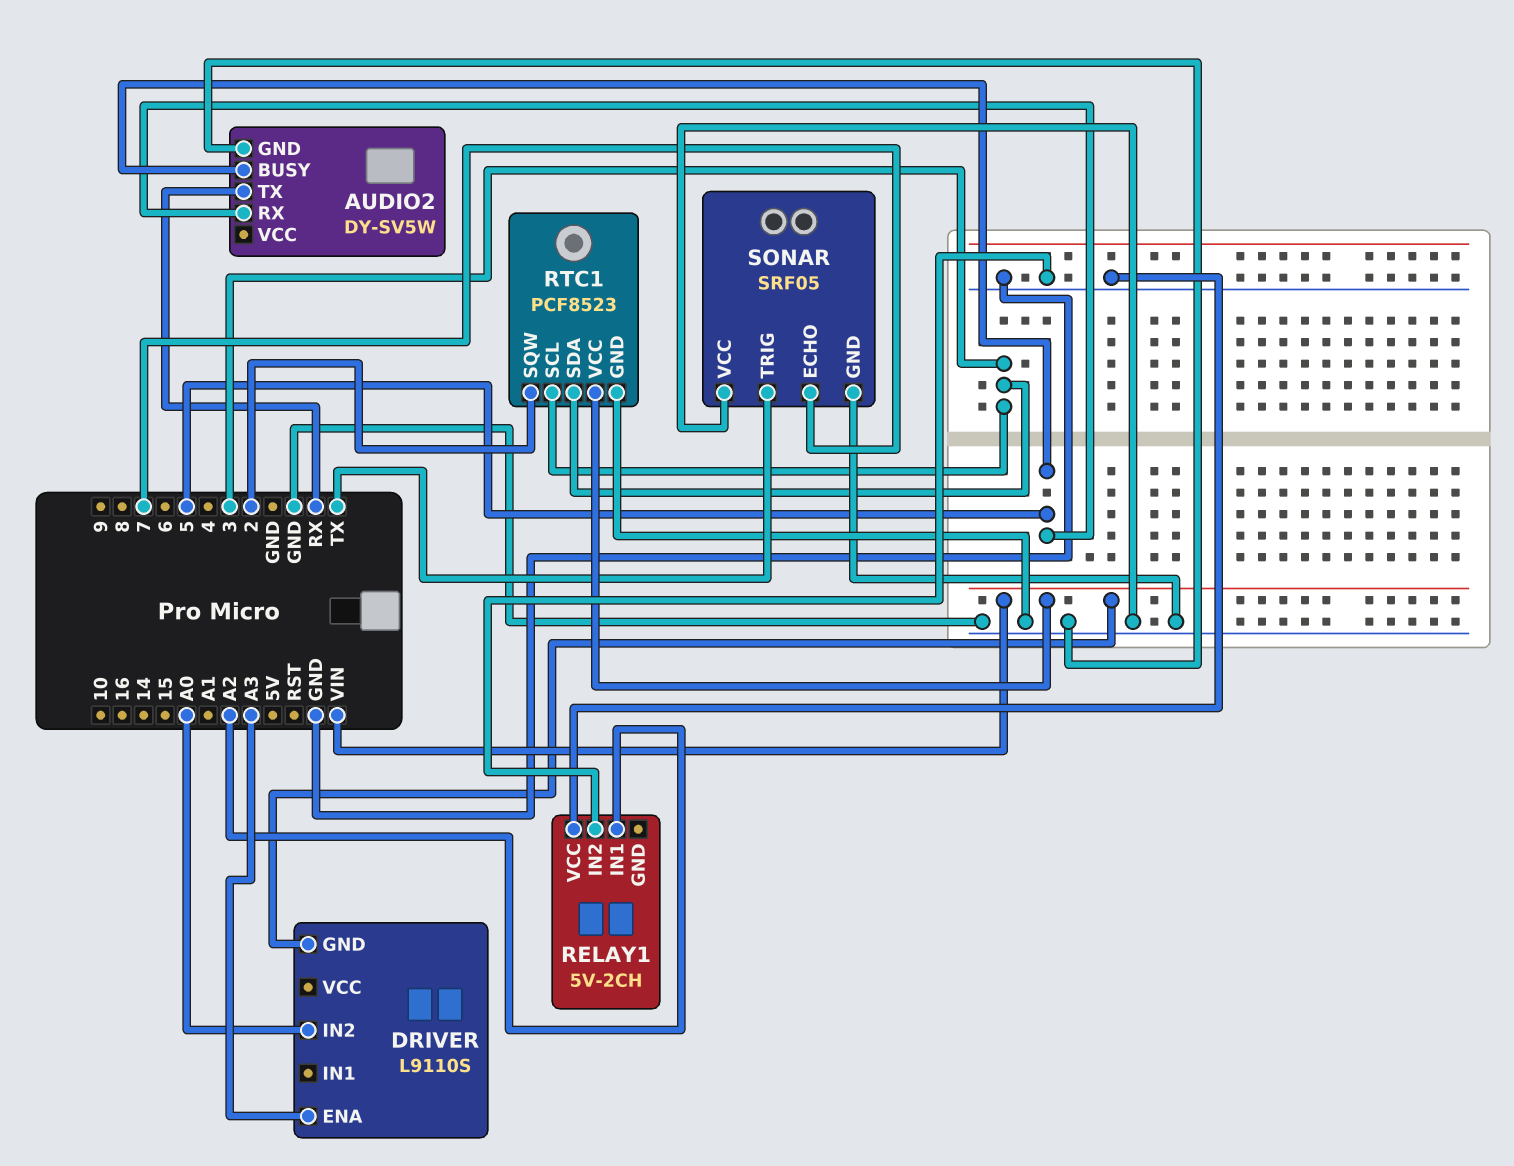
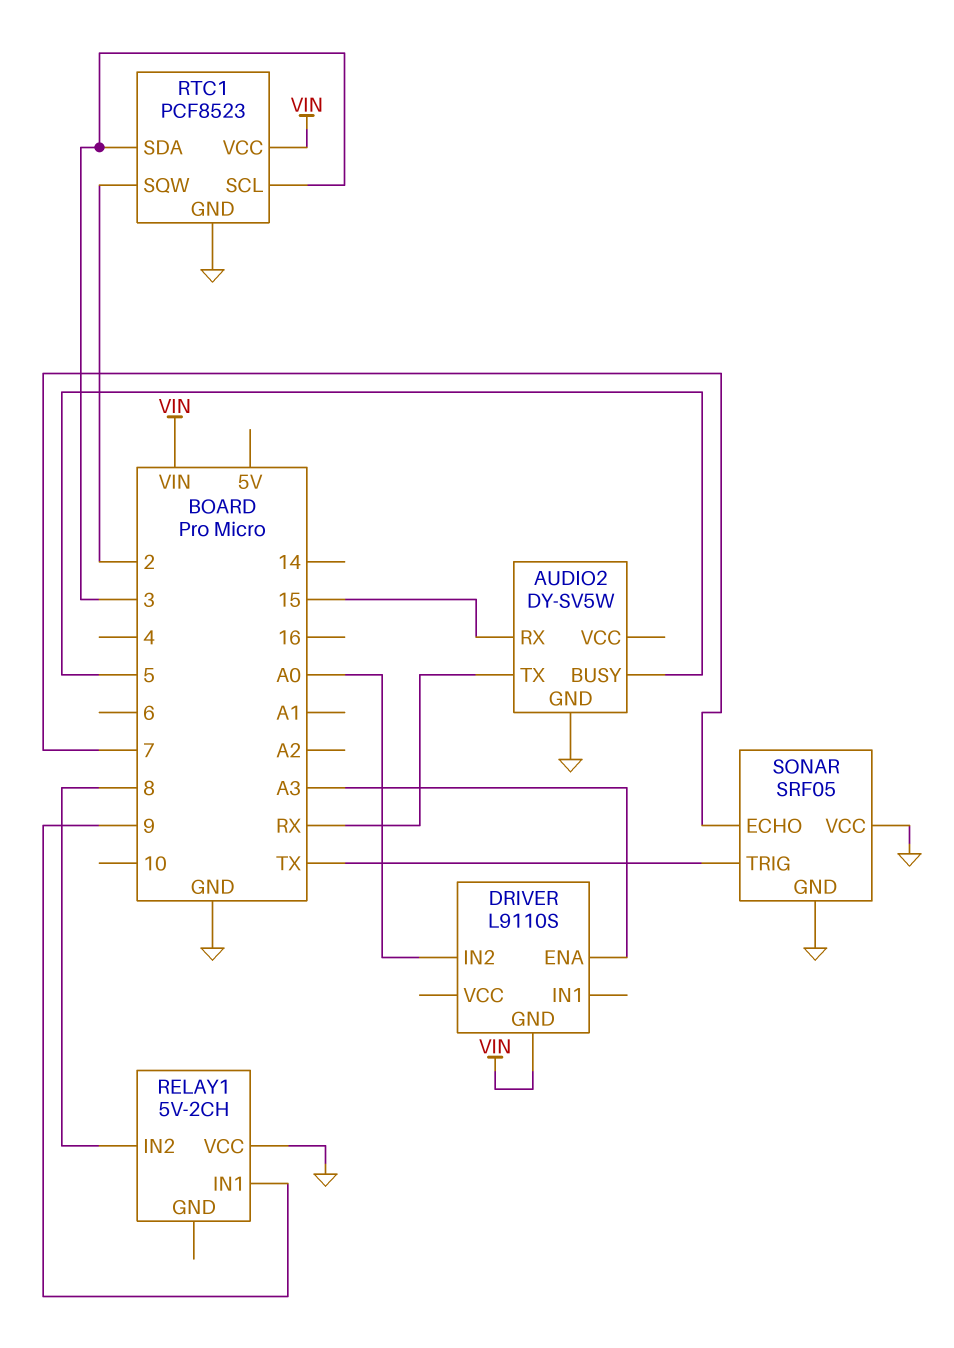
AUDIO2 pin RX: 5 -> 15
RELAY1 pin IN1: A2 -> 9
RELAY1 pin IN2: GND -> 8

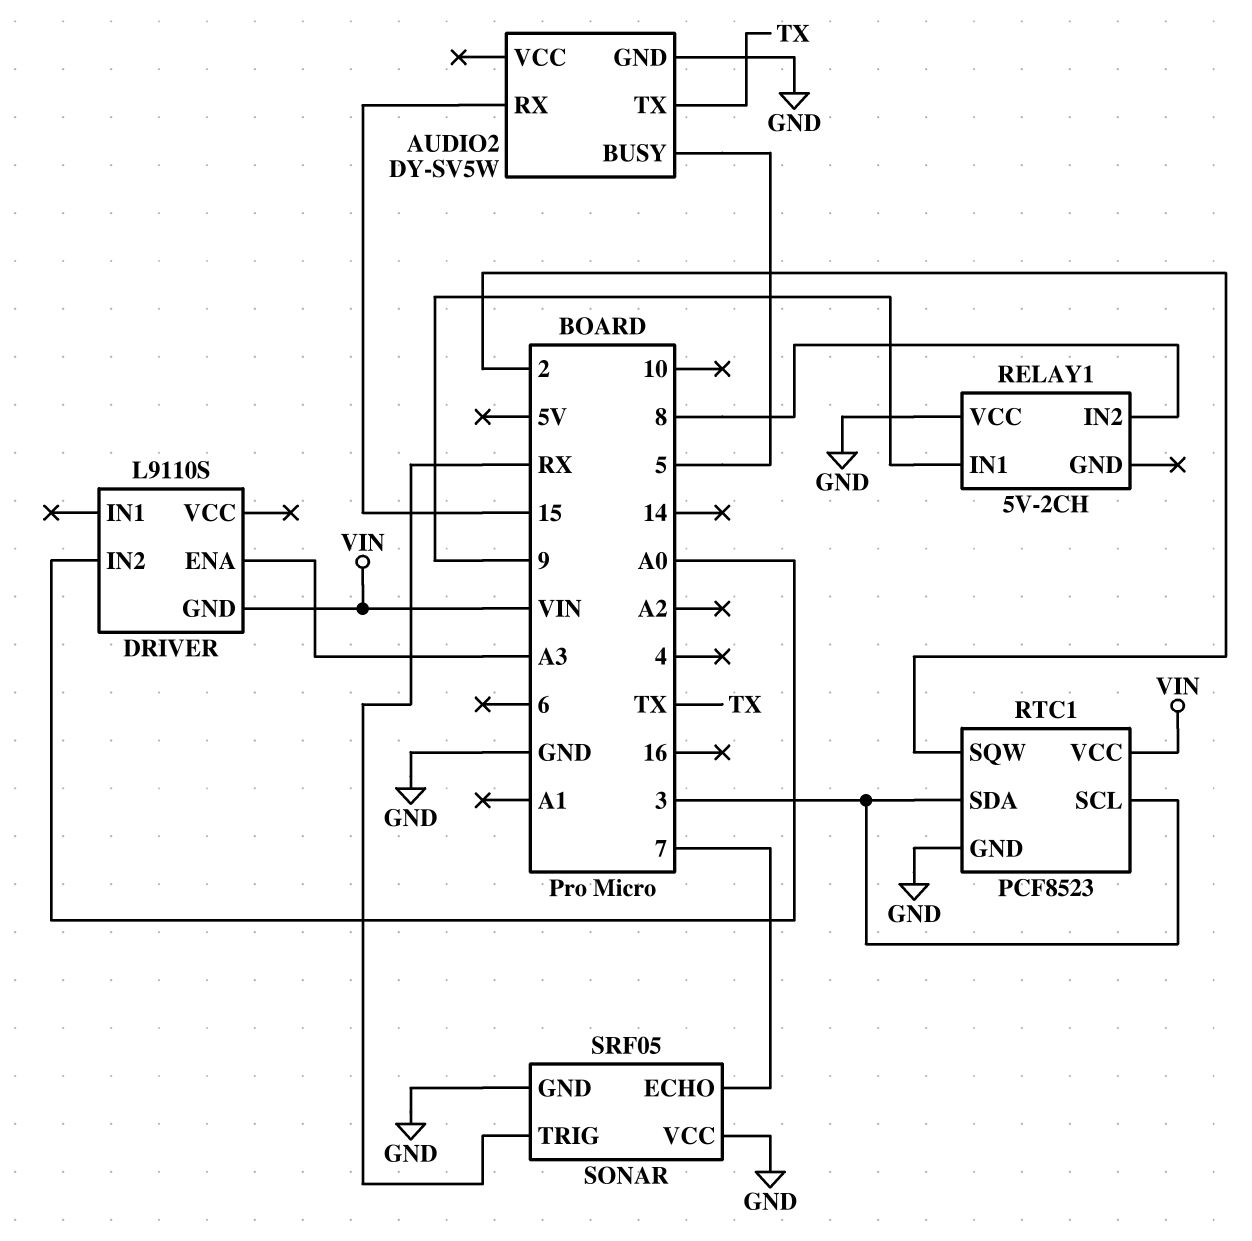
AUDIO2 pin TX: RX -> TX
SONAR pin TRIG: TX -> RX

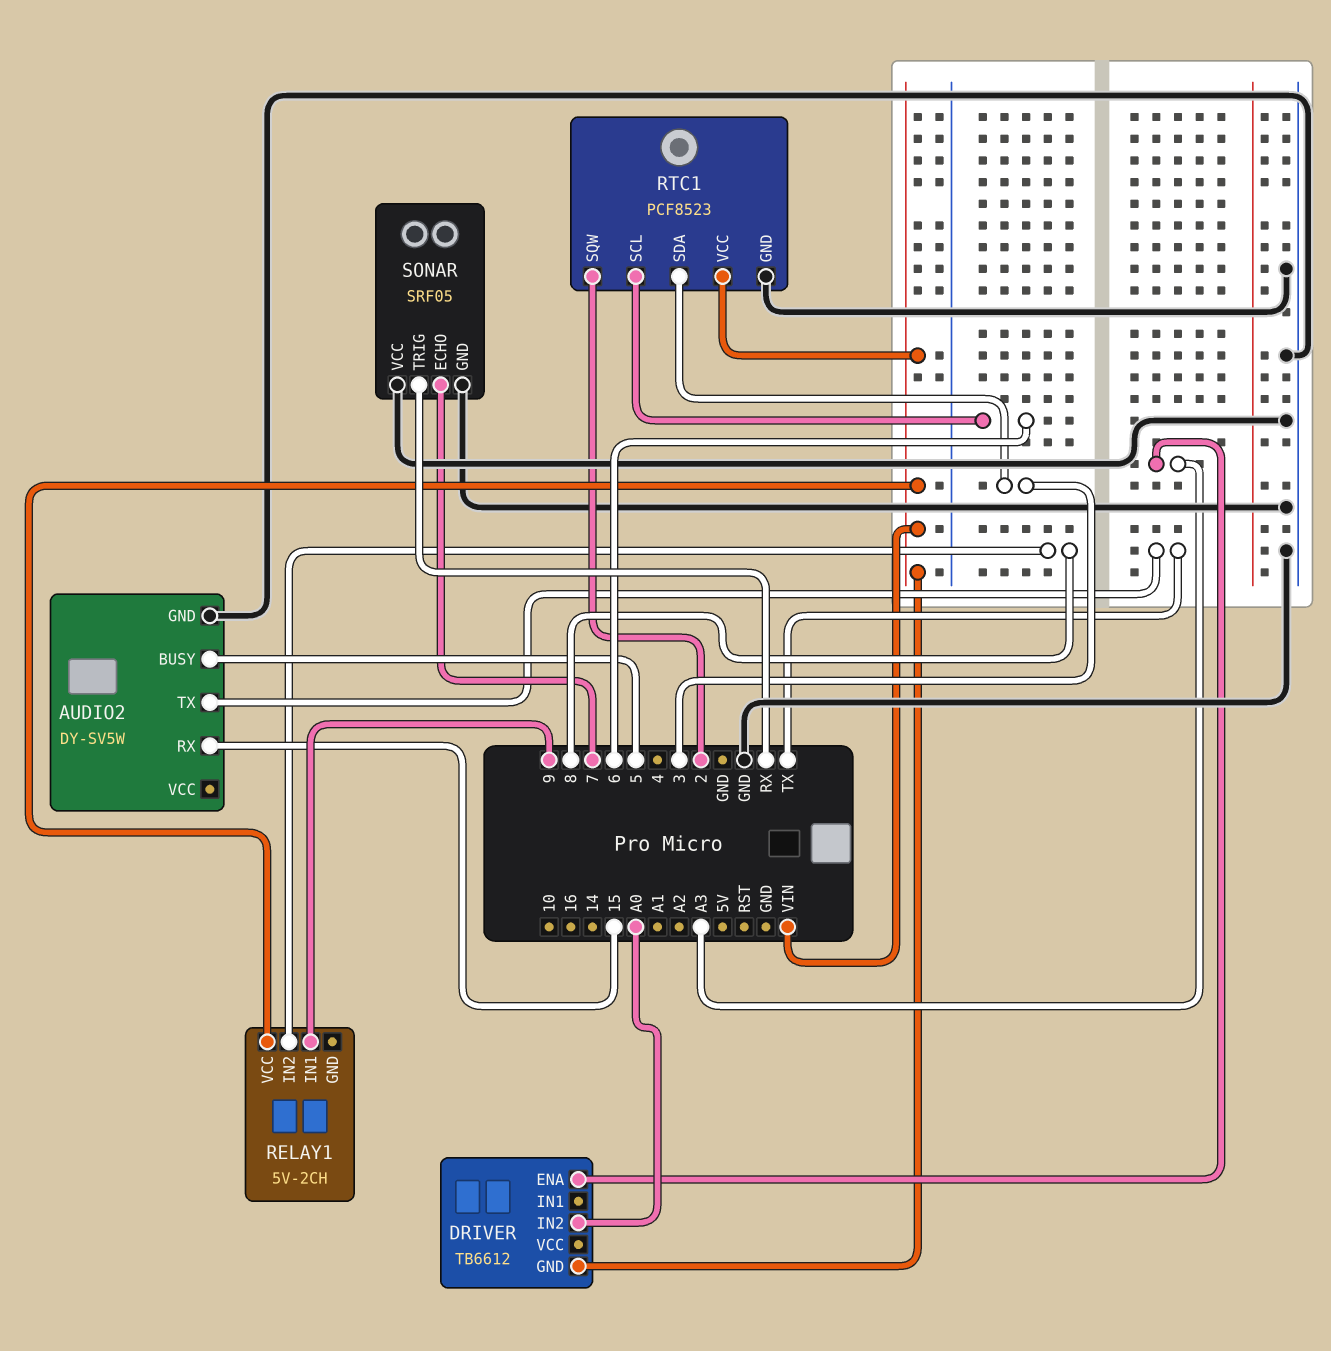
DRIVER: L9110S -> TB6612
RELAY1 pin VCC: GND -> VIN
RTC1 pin SCL: 3 -> 6

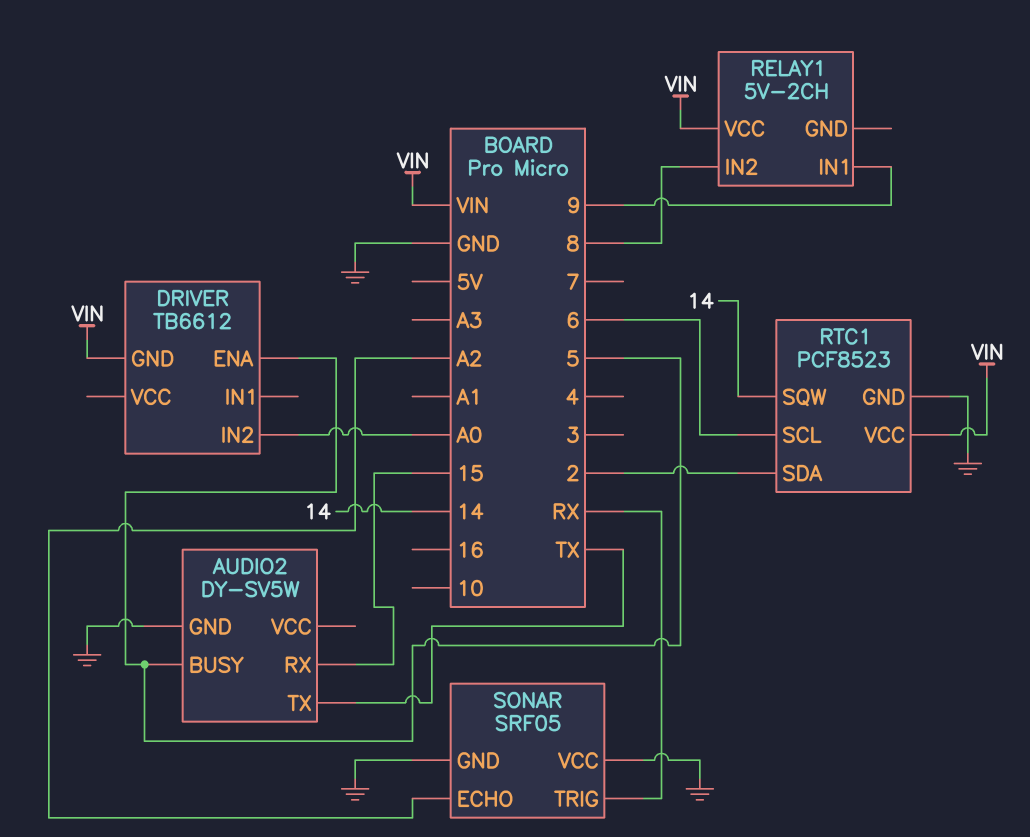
DRIVER pin ENA: A3 -> 5
RTC1 pin SDA: 3 -> 2
RTC1 pin SQW: 2 -> 14
SONAR pin ECHO: 7 -> A2

